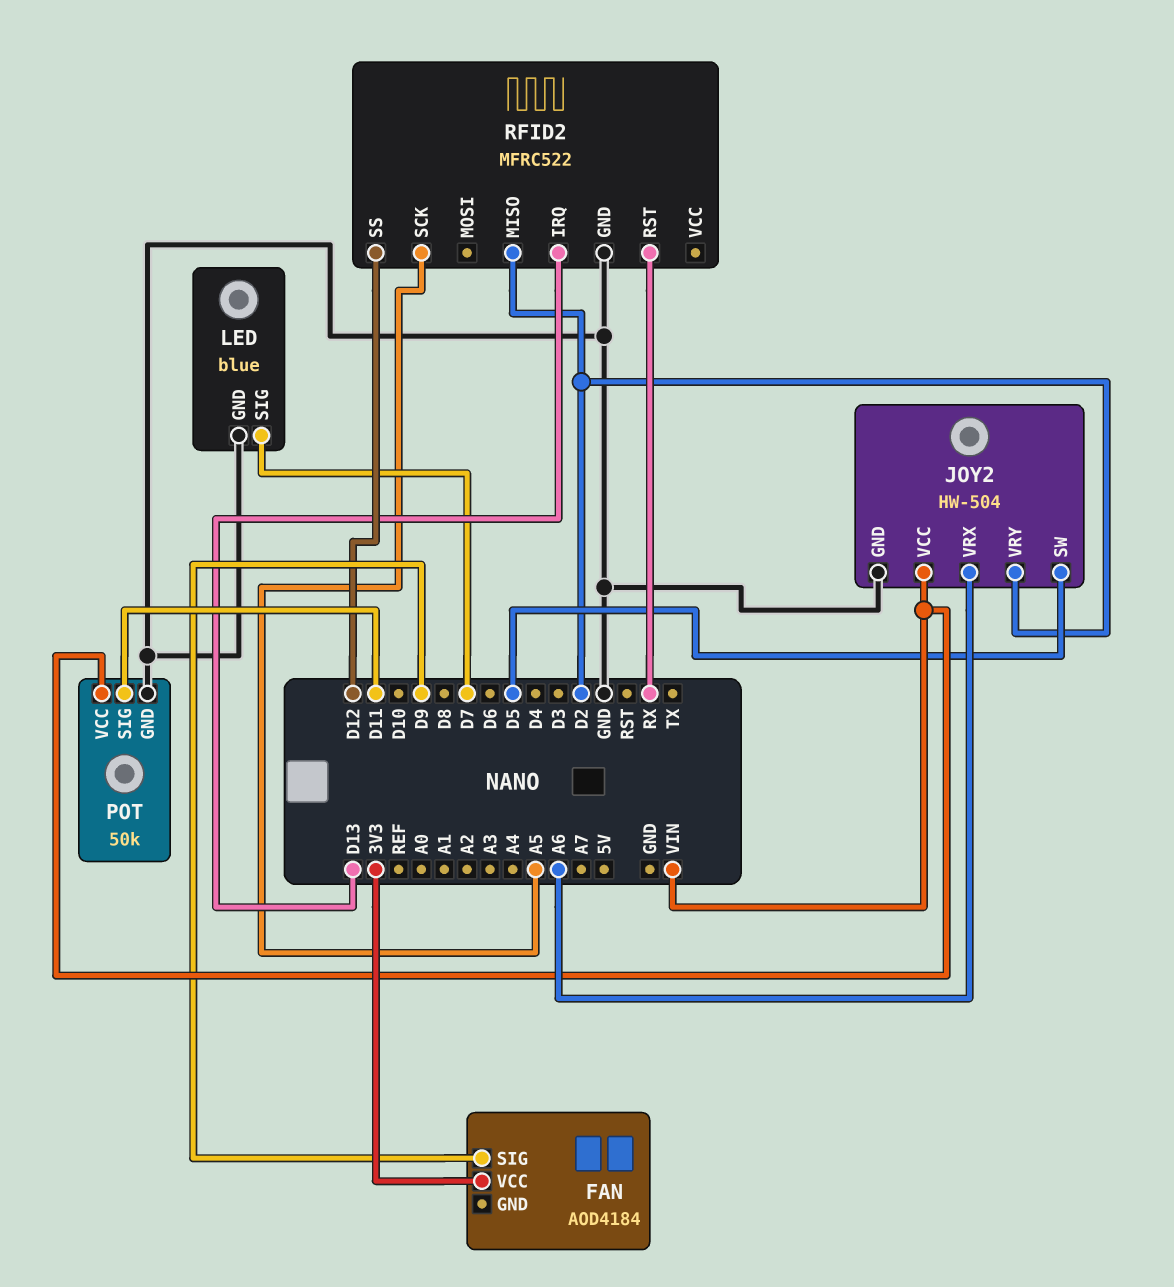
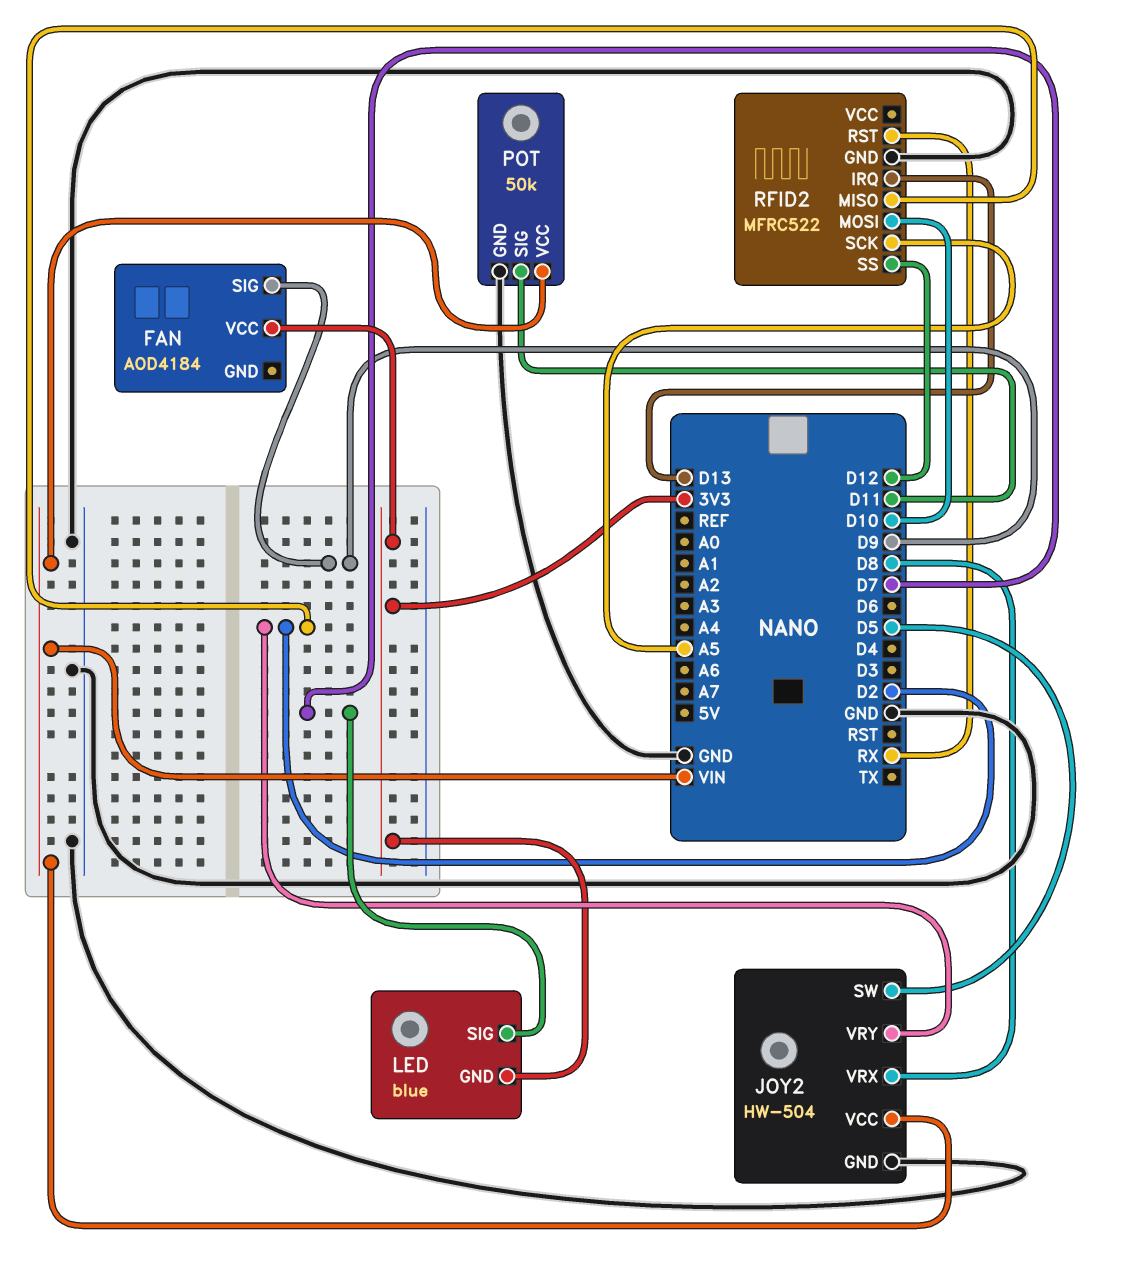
JOY2 pin VRX: A6 -> D8
LED pin GND: GND -> 3V3
RFID2 pin MOSI: none -> D10

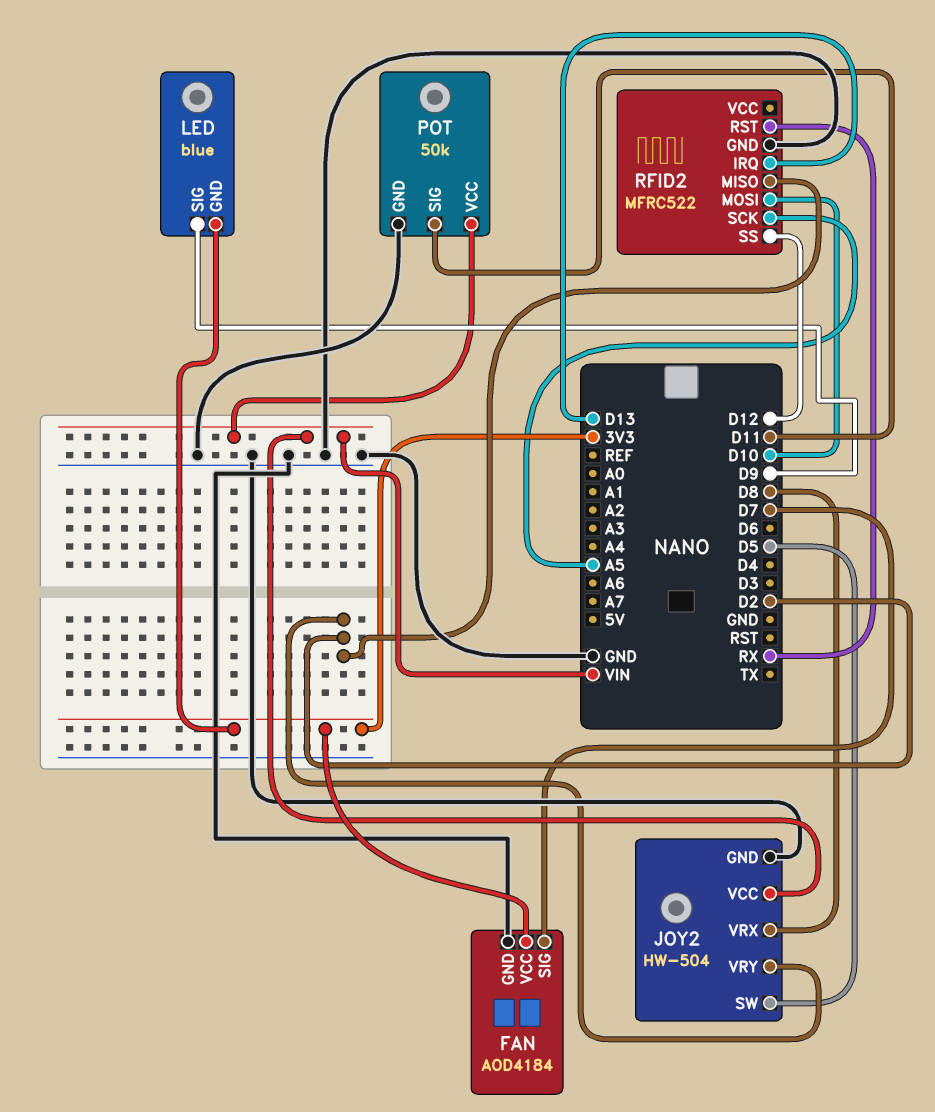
FAN pin GND: none -> GND
FAN pin SIG: D9 -> D7
LED pin SIG: D7 -> D9

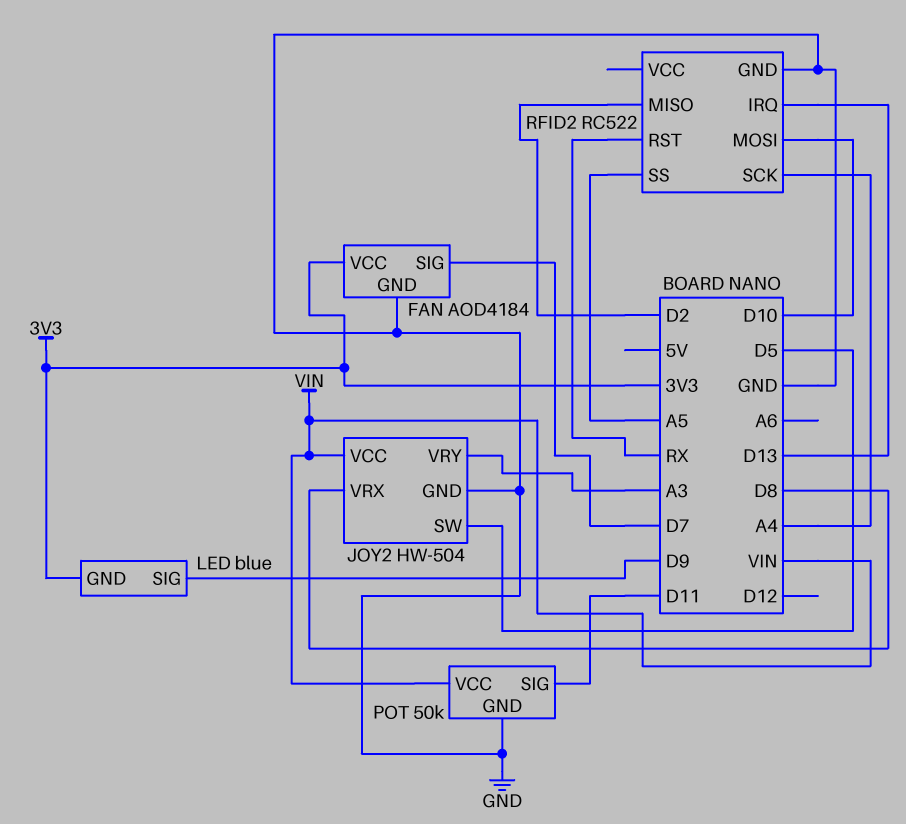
JOY2 pin VRY: D2 -> A3
RFID2: MFRC522 -> RC522
RFID2 pin SCK: A5 -> A4
RFID2 pin SS: D12 -> A5

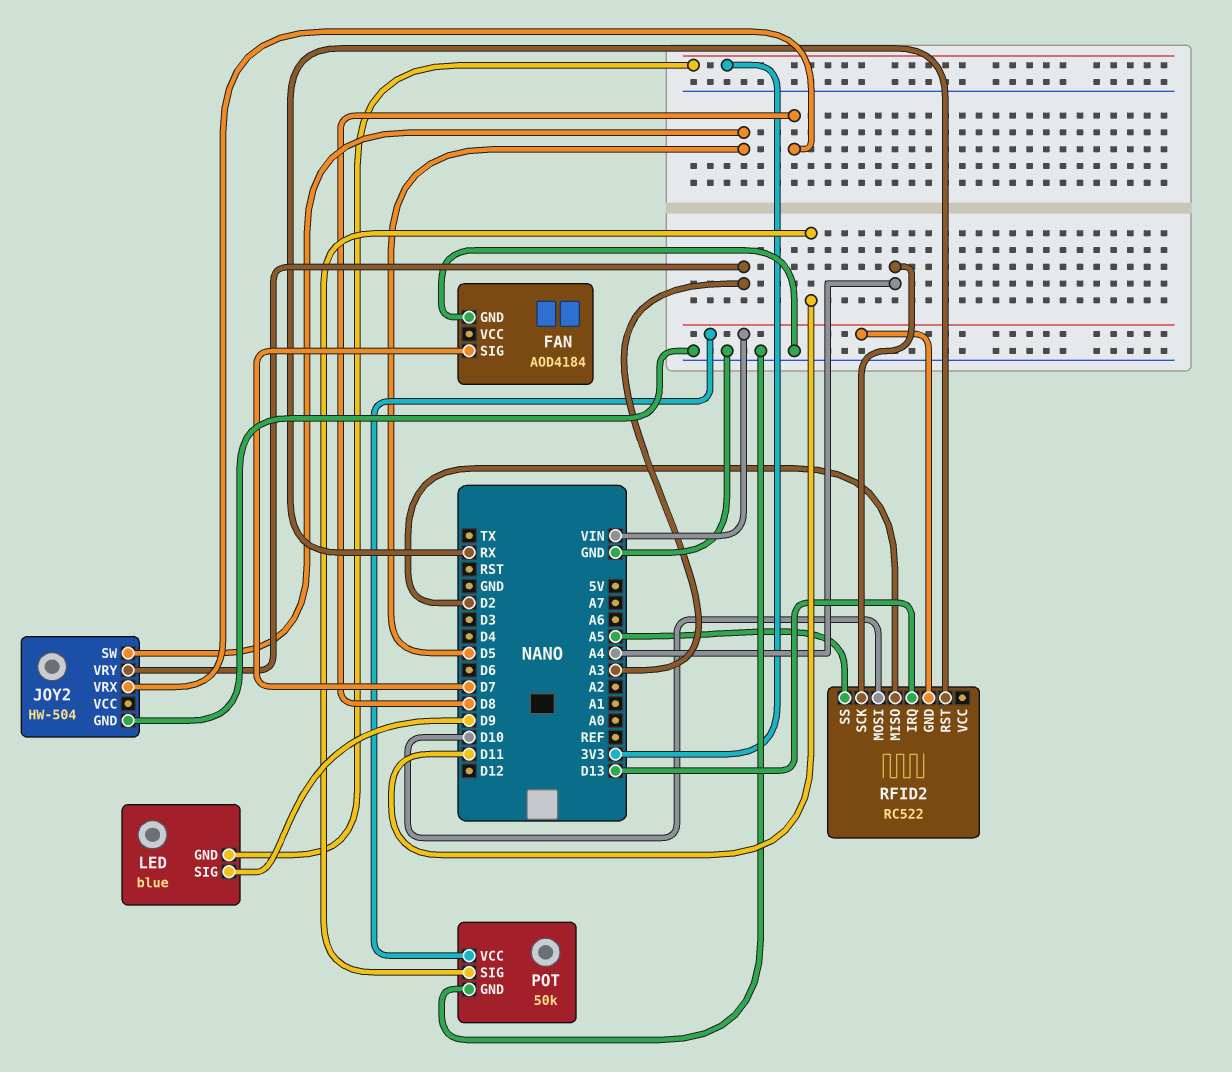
FAN pin VCC: 3V3 -> none
JOY2 pin VCC: VIN -> none
RFID2 pin GND: GND -> VIN

